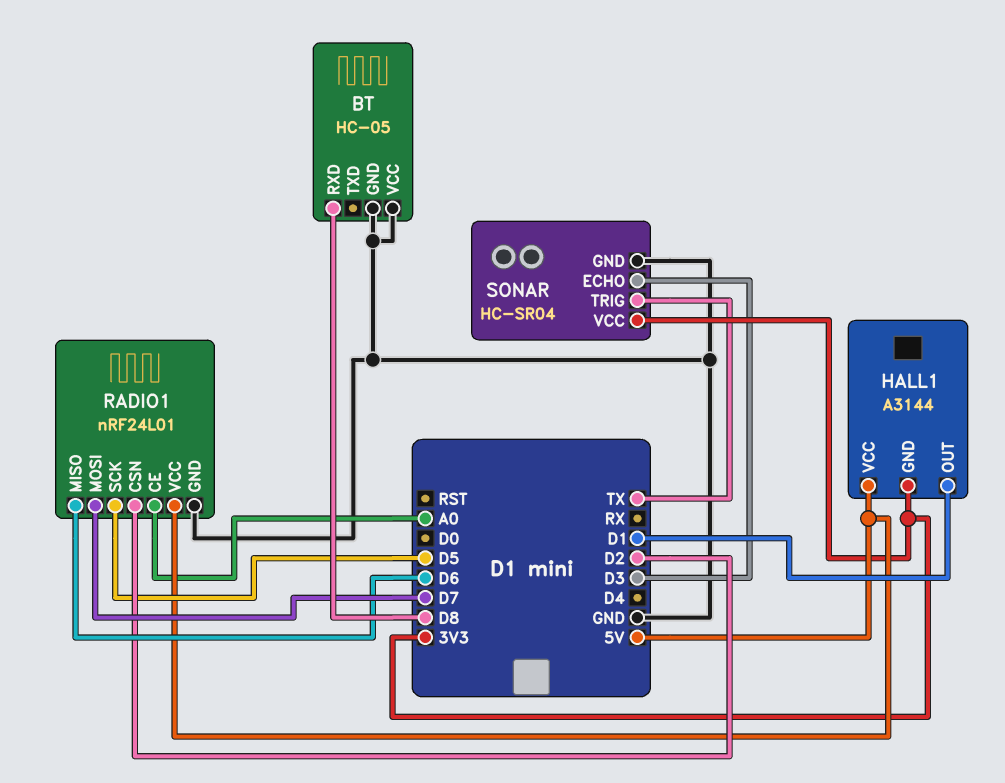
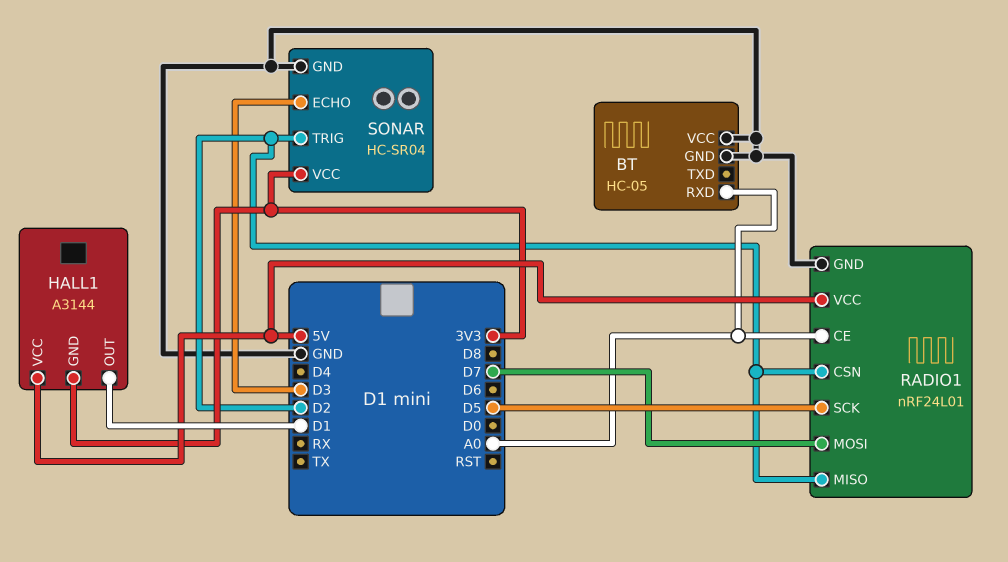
BT pin RXD: D8 -> A0
RADIO1 pin MISO: D6 -> D2
SONAR pin TRIG: TX -> D2

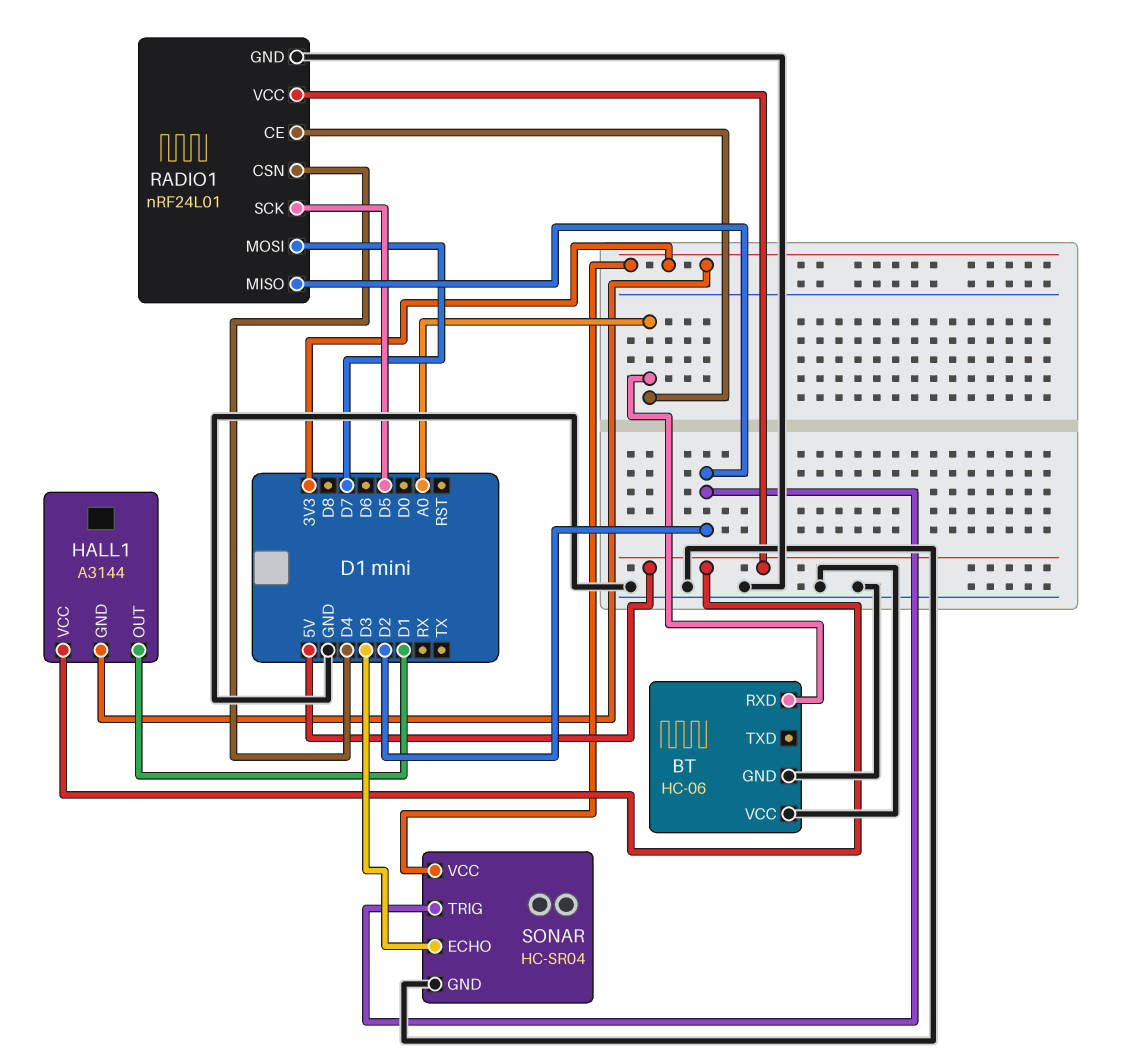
BT: HC-05 -> HC-06
RADIO1 pin CSN: D2 -> D4

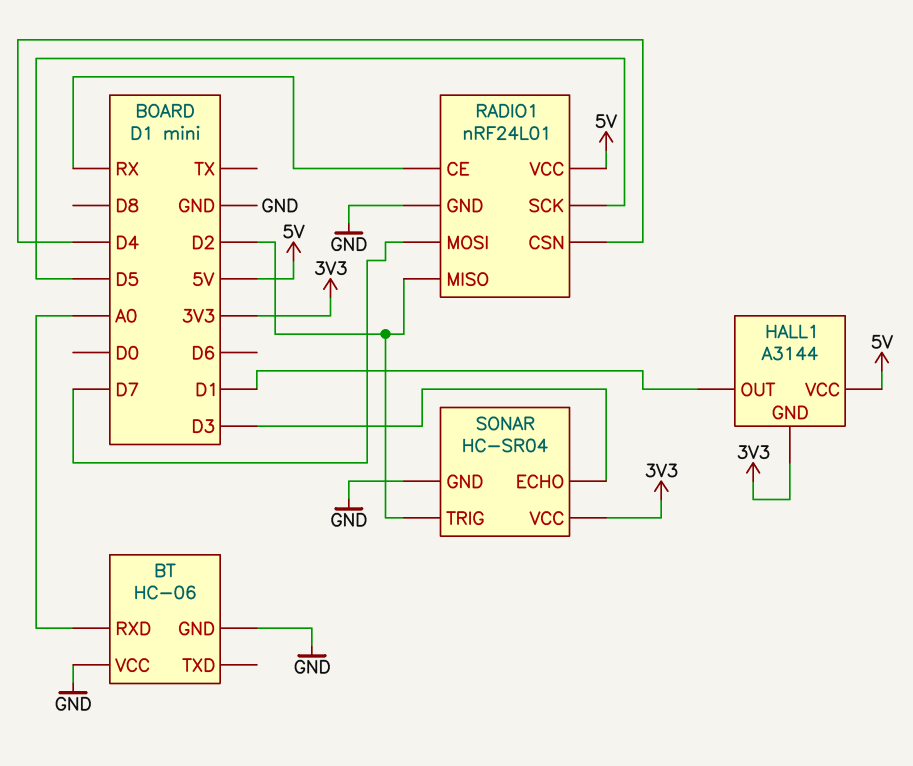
RADIO1 pin CE: A0 -> RX

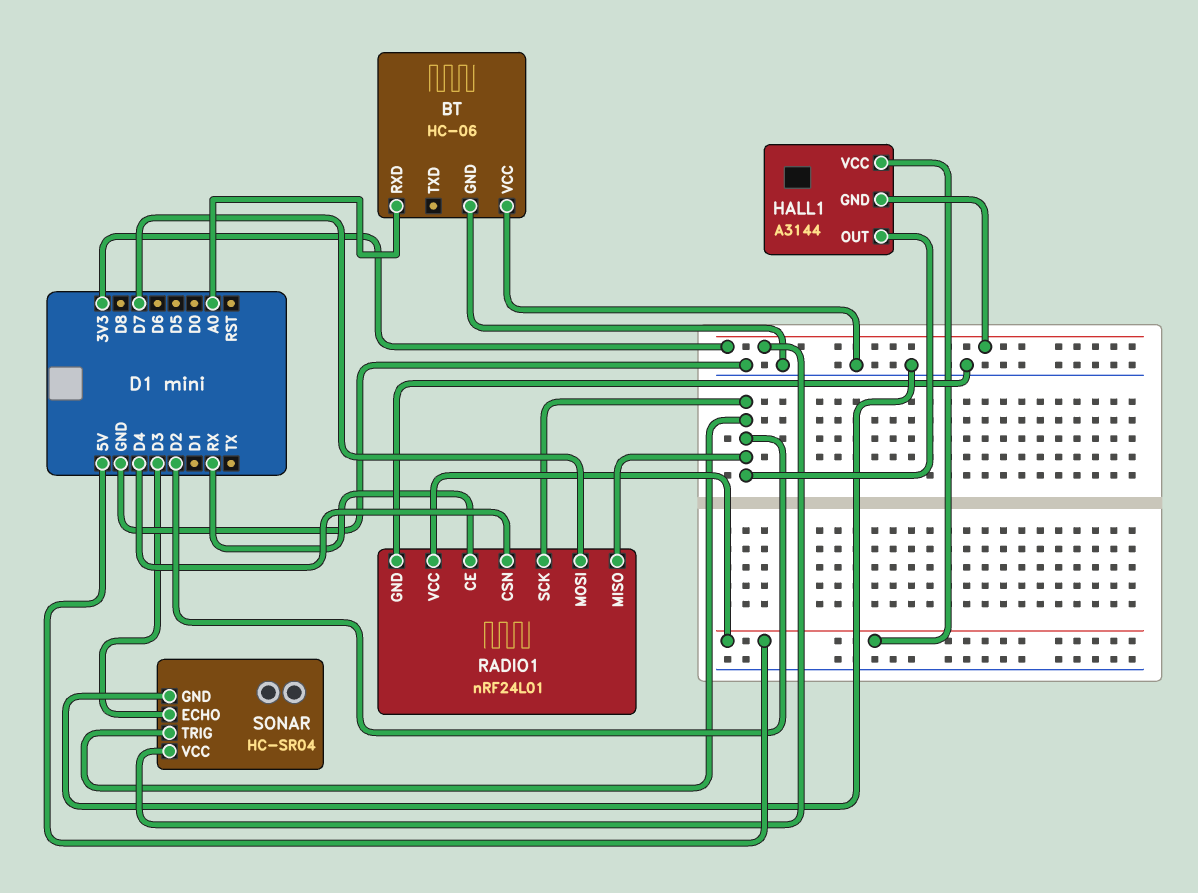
HALL1 pin OUT: D1 -> D2
RADIO1 pin SCK: D5 -> D2

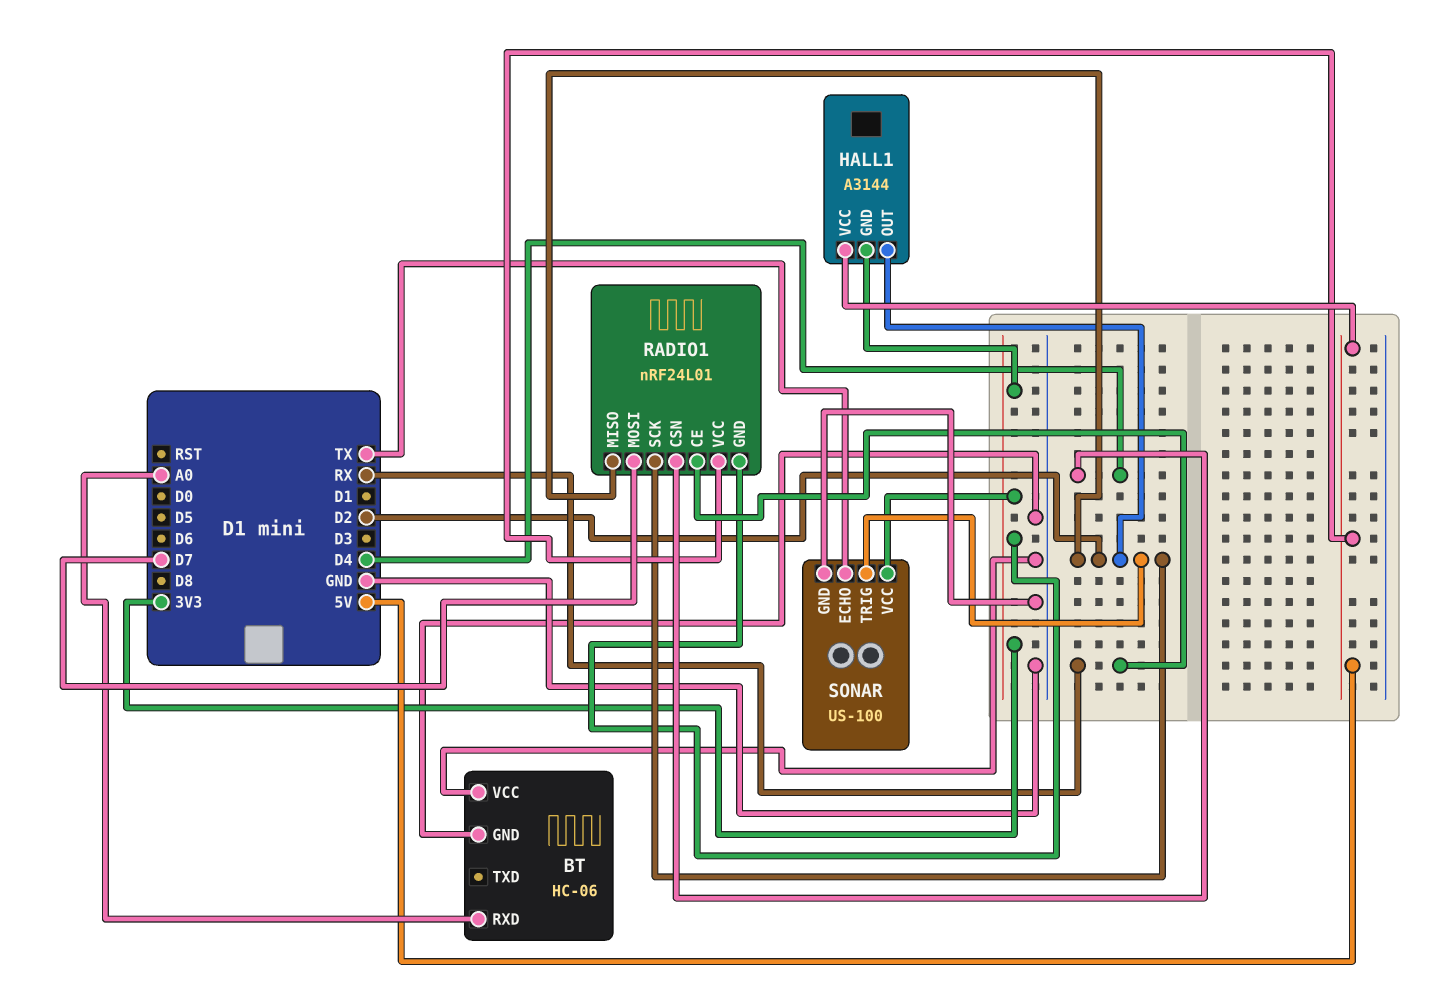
RADIO1 pin GND: GND -> 3V3
SONAR: HC-SR04 -> US-100
SONAR pin ECHO: D3 -> TX

